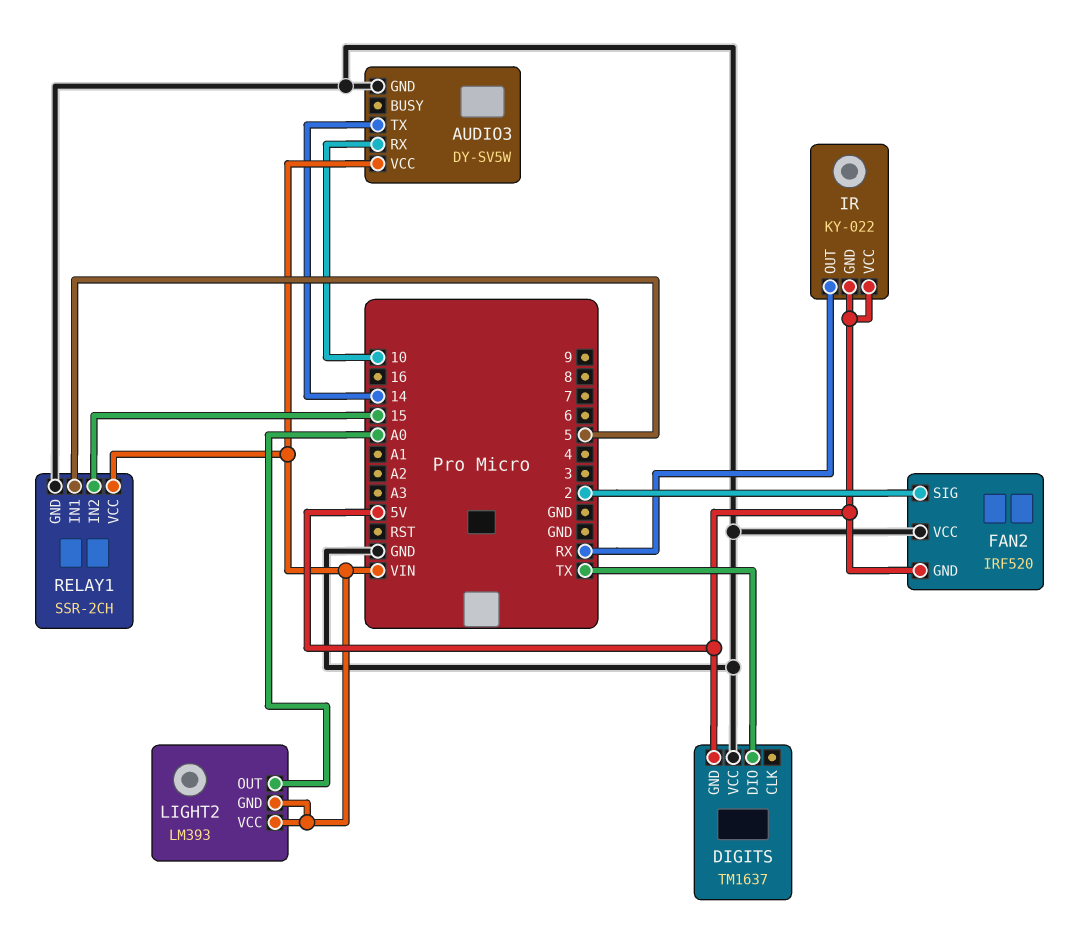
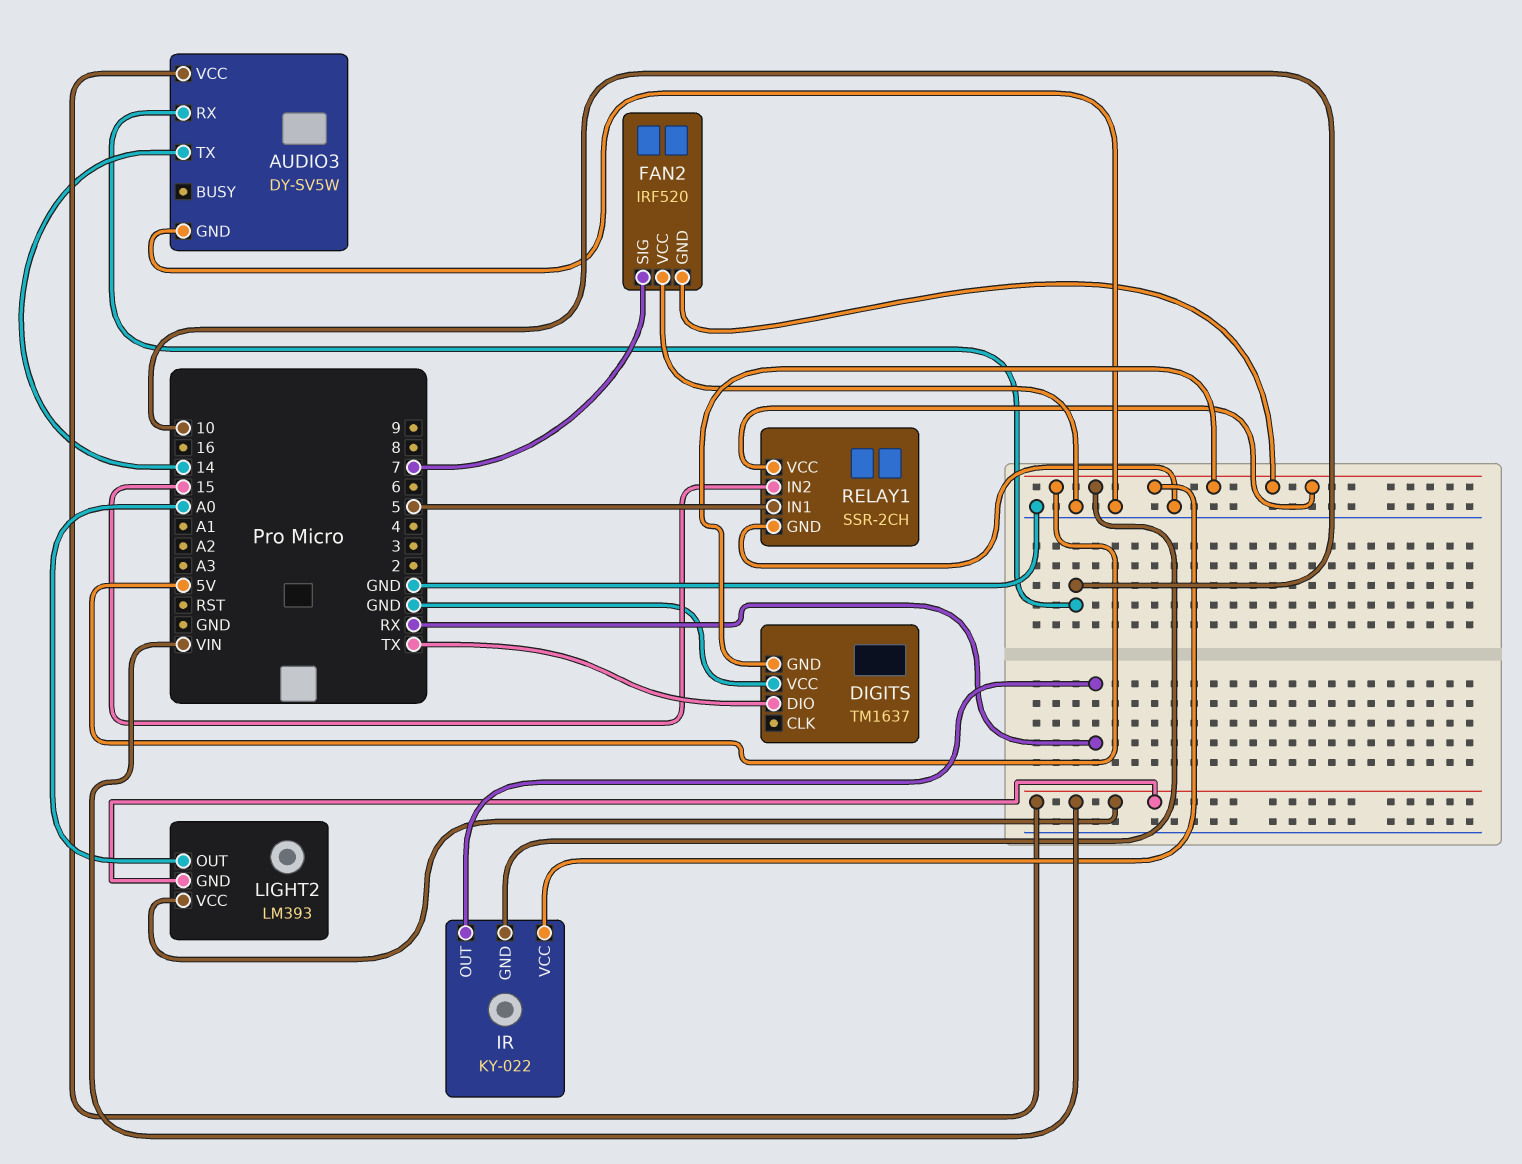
FAN2 pin SIG: 2 -> 7
RELAY1 pin VCC: VIN -> 5V

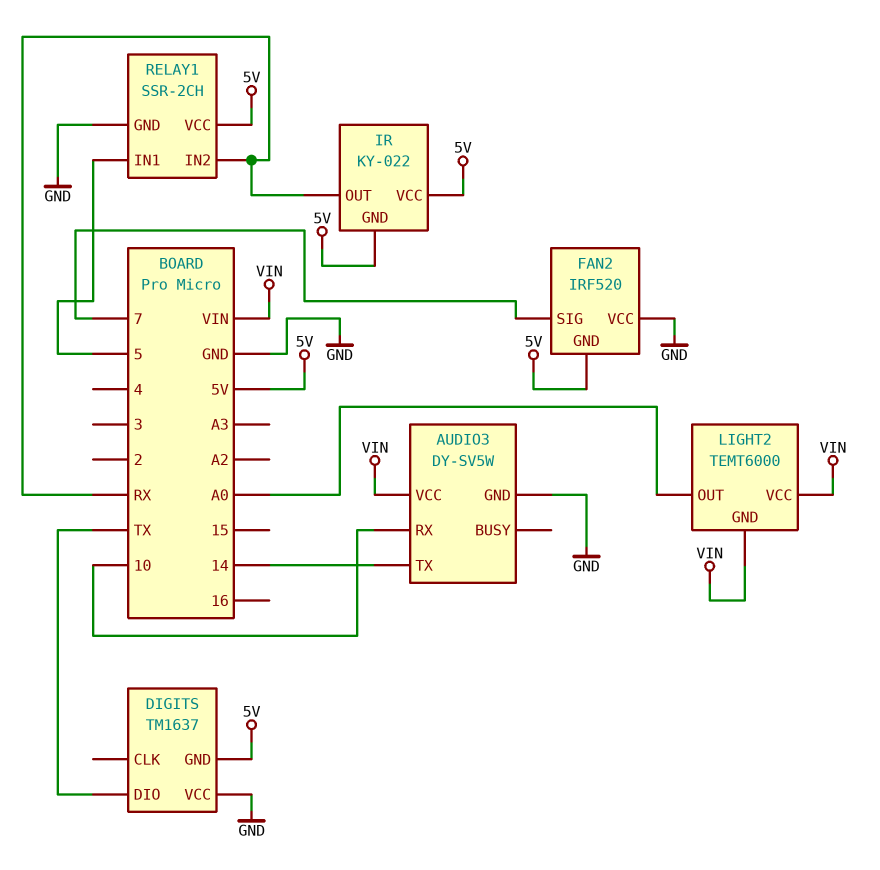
LIGHT2: LM393 -> TEMT6000
RELAY1 pin IN2: 15 -> RX

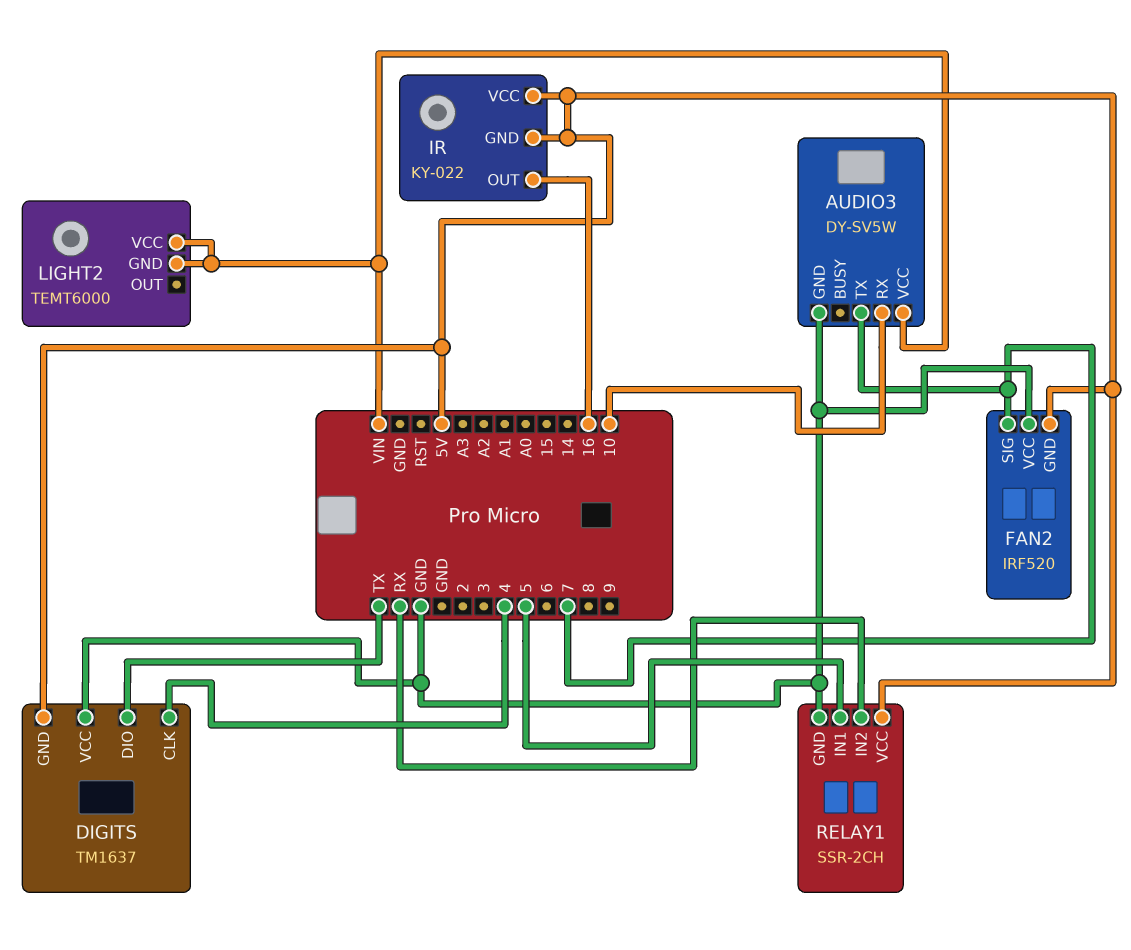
AUDIO3 pin TX: 14 -> 7
DIGITS pin CLK: none -> 4
IR pin OUT: RX -> 16
LIGHT2 pin OUT: A0 -> none

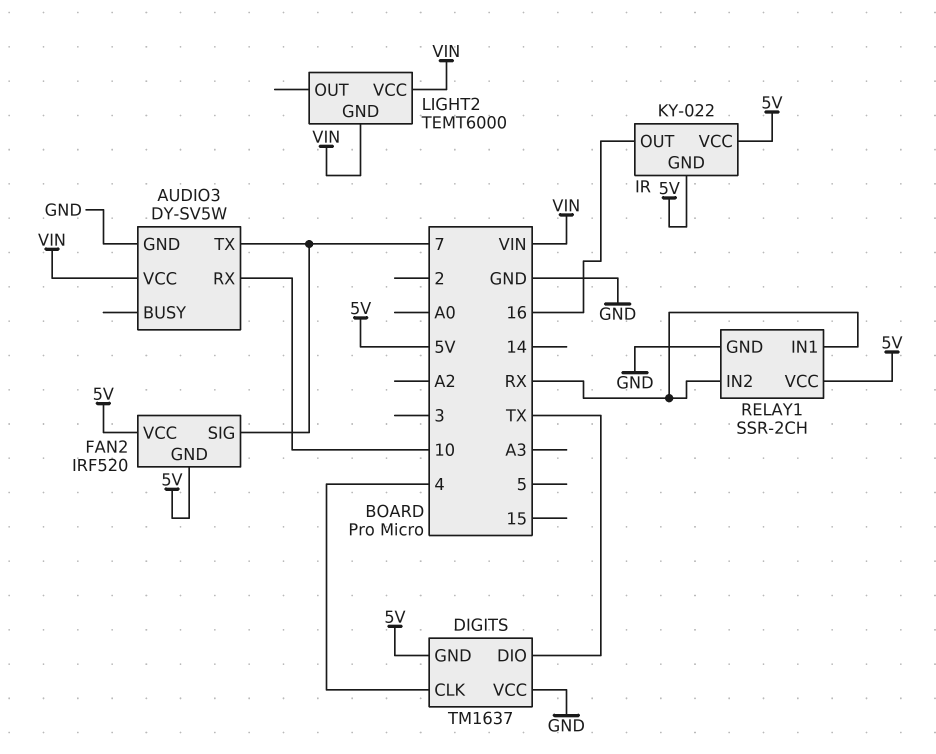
FAN2 pin VCC: GND -> 5V
RELAY1 pin IN1: 5 -> RX

